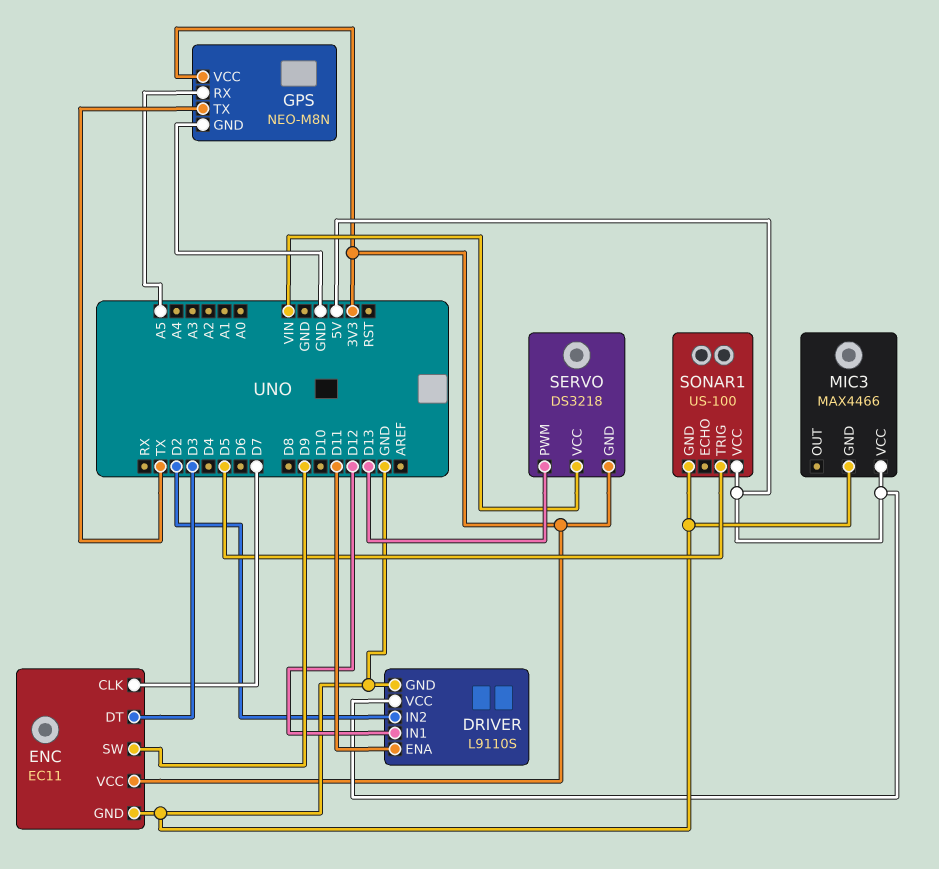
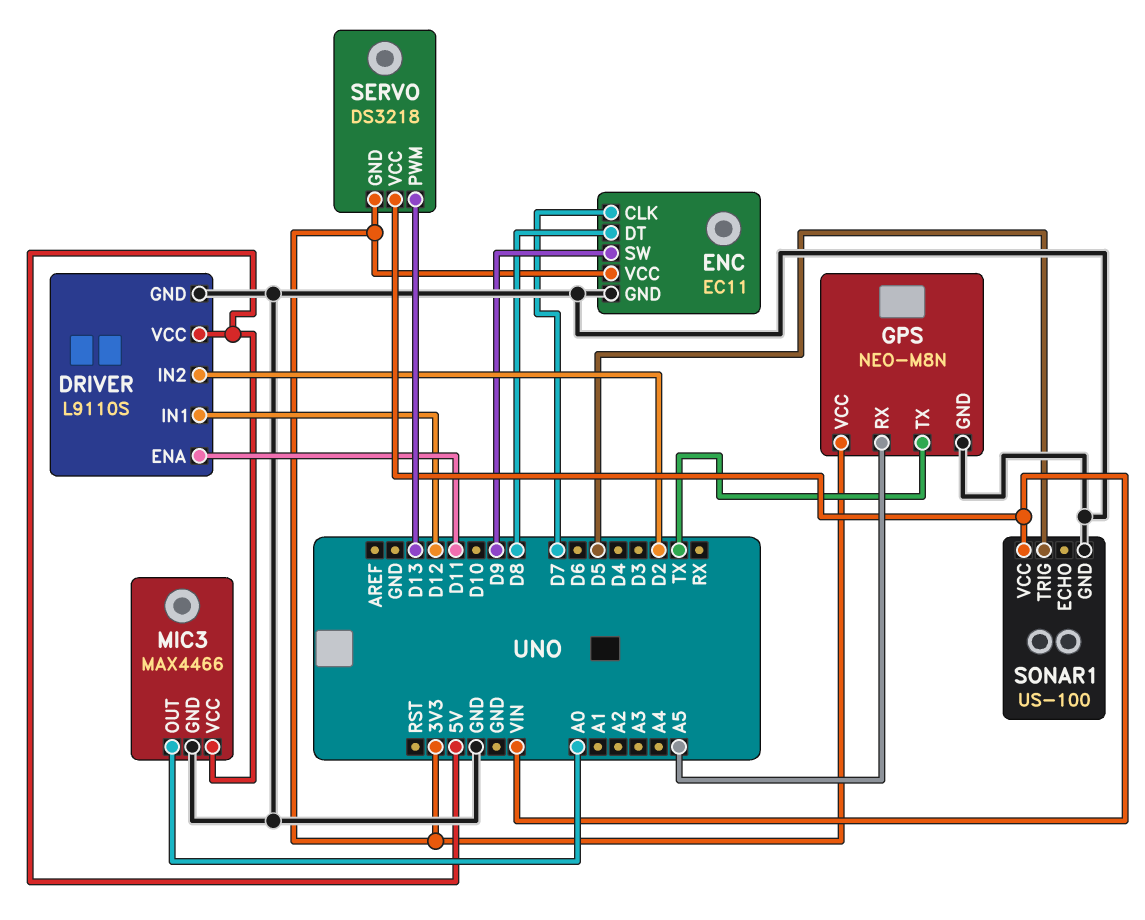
ENC pin DT: D3 -> D8
MIC3 pin OUT: none -> A0
SONAR1 pin VCC: 5V -> VIN

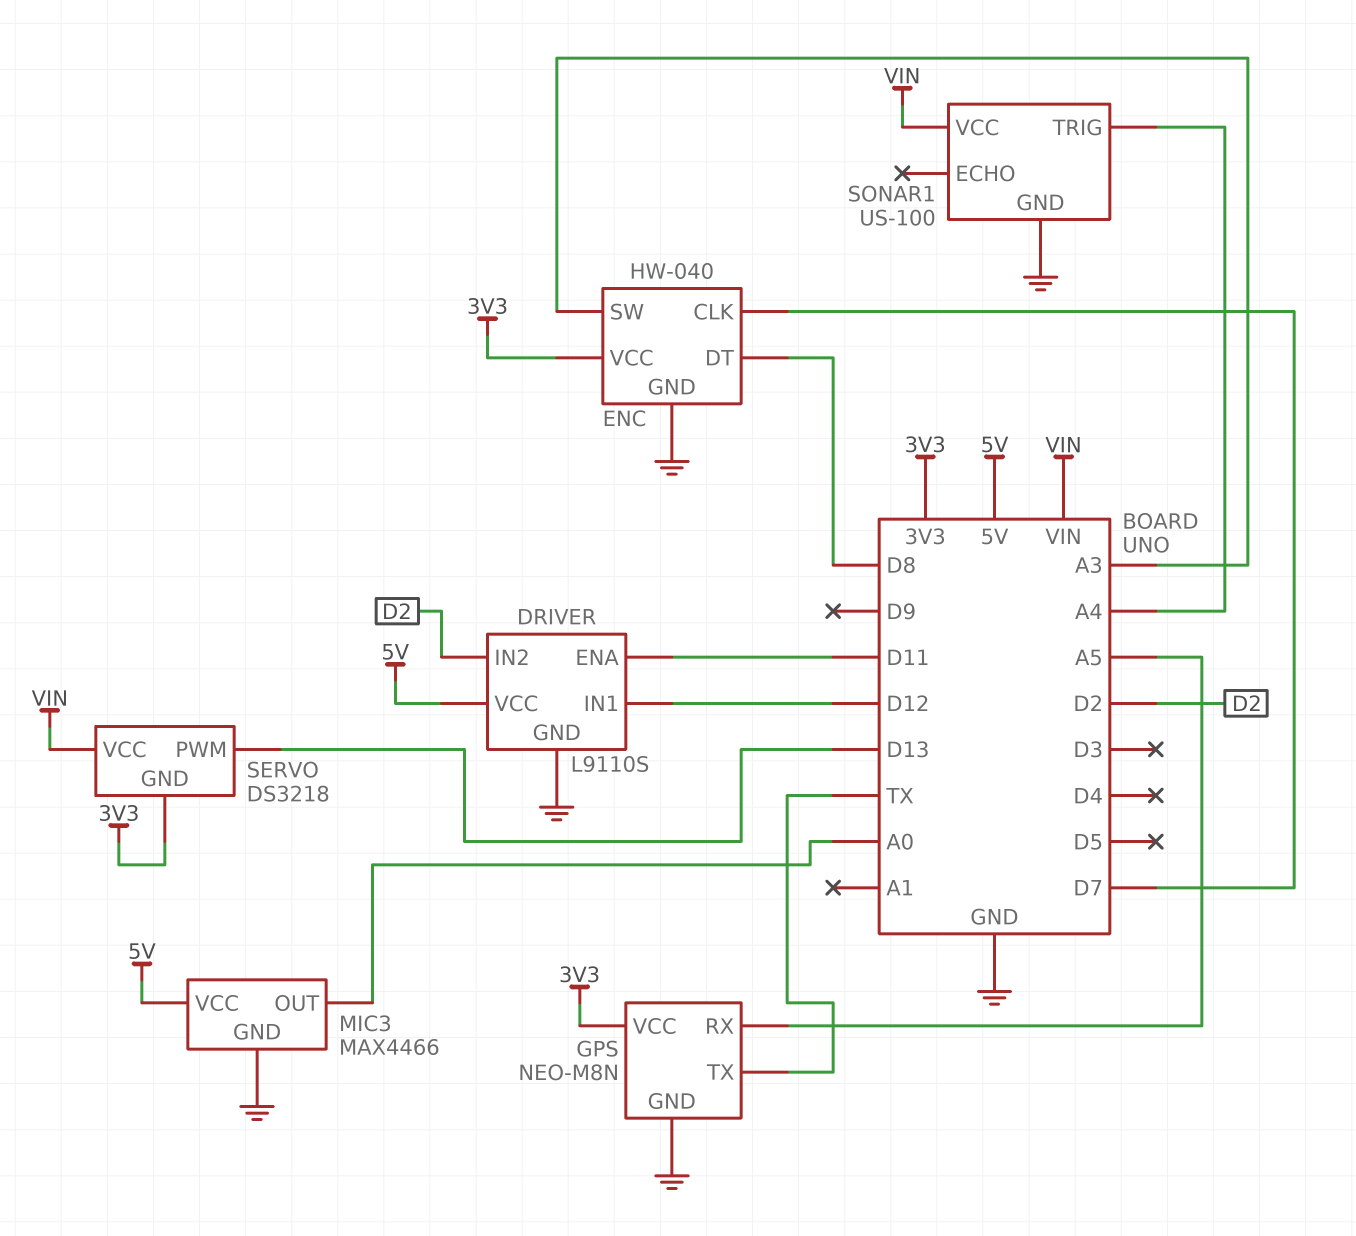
ENC: EC11 -> HW-040
ENC pin SW: D9 -> A3
SONAR1 pin TRIG: D5 -> A4

